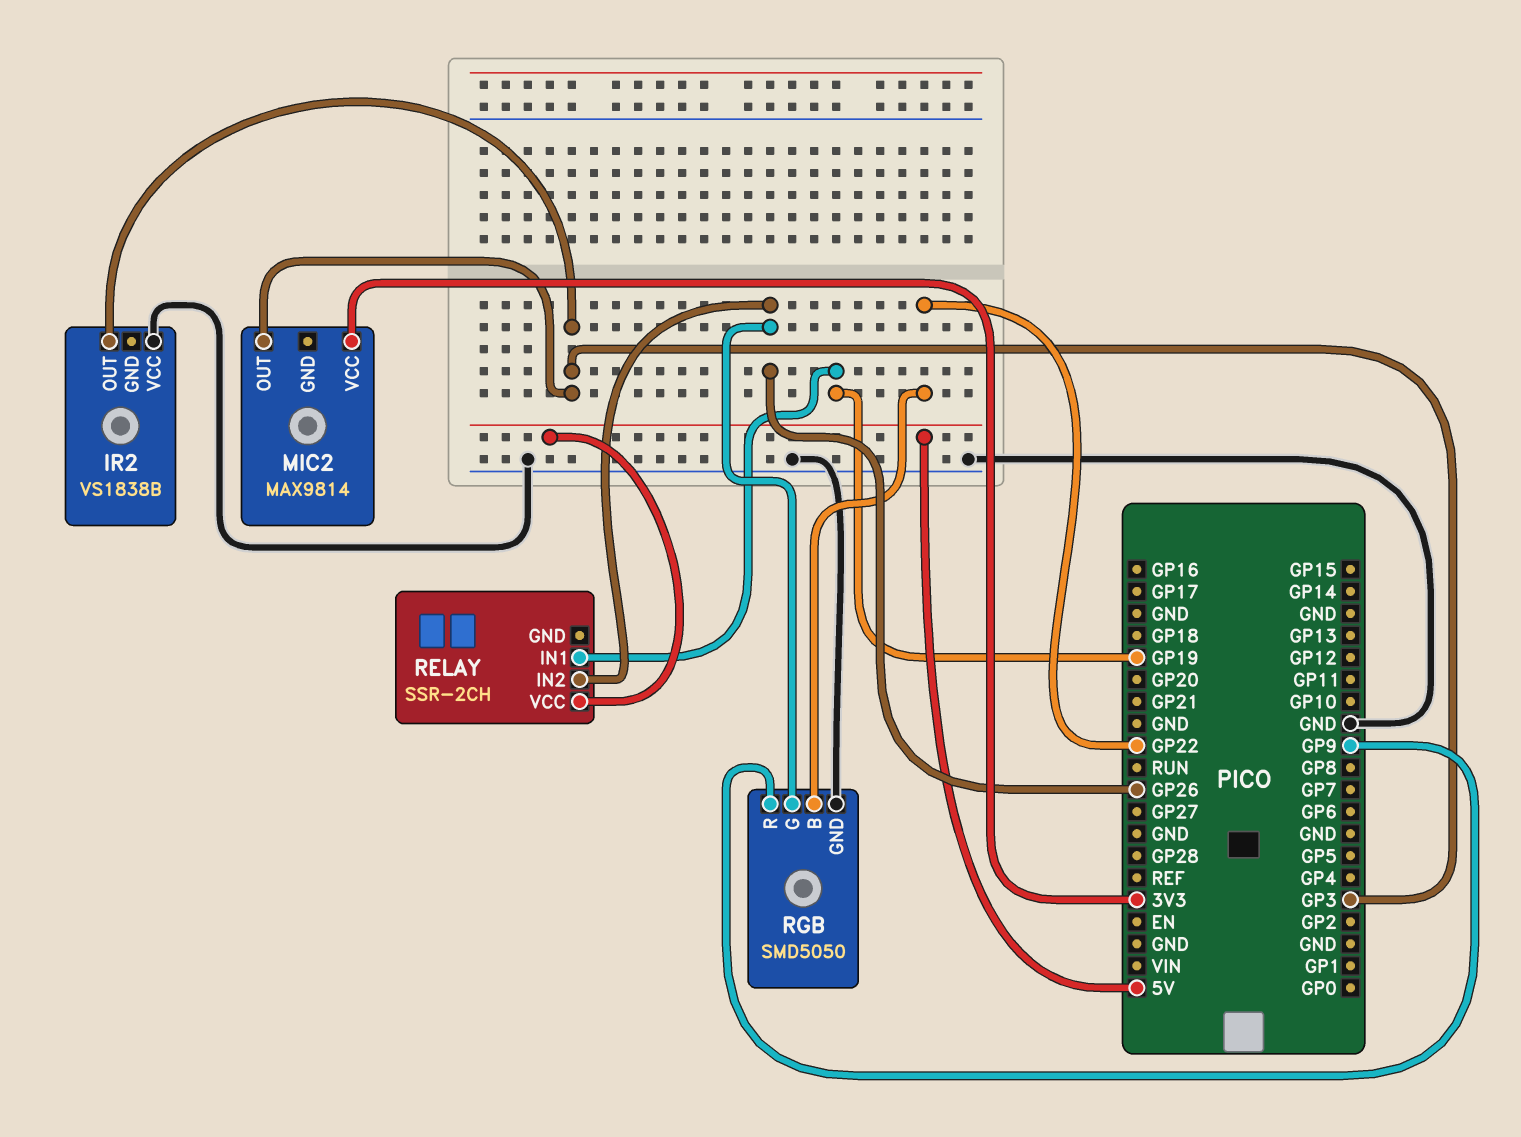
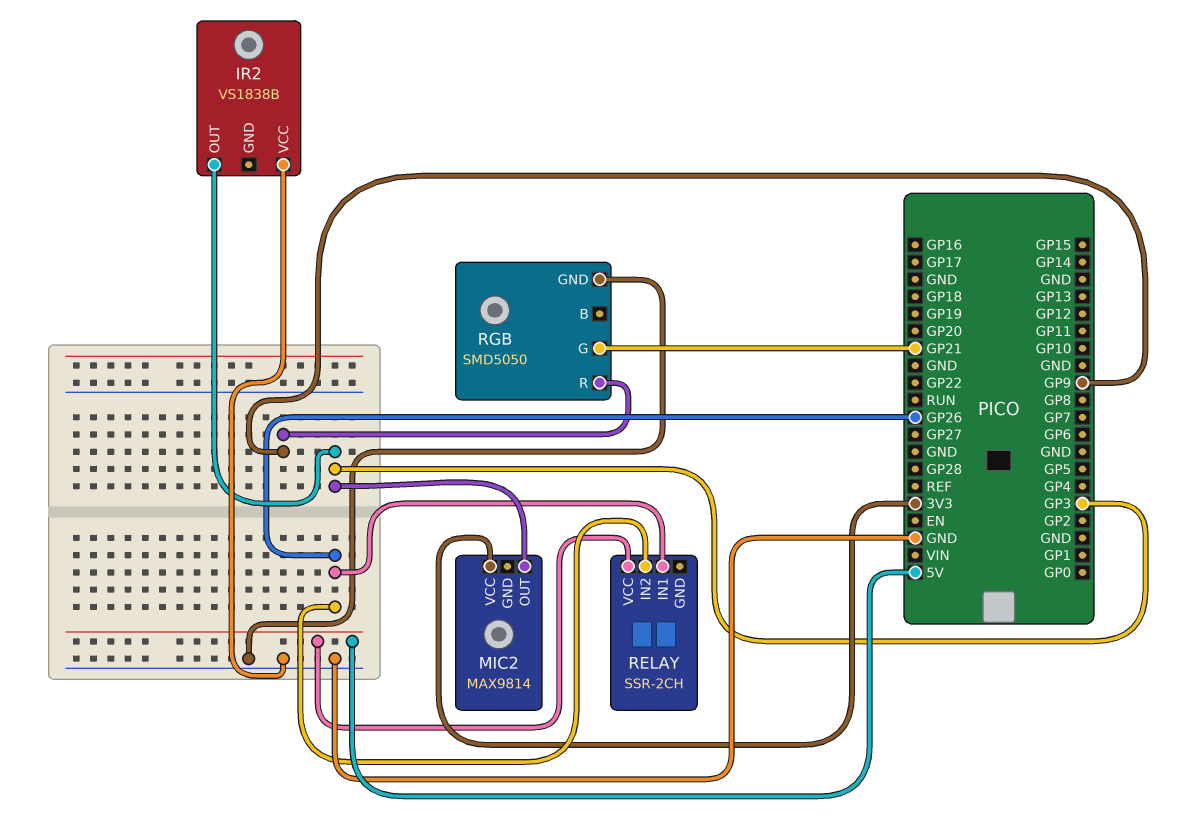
RELAY pin IN1: GP19 -> GP26
RGB pin B: GP22 -> none
RGB pin G: GP26 -> GP21

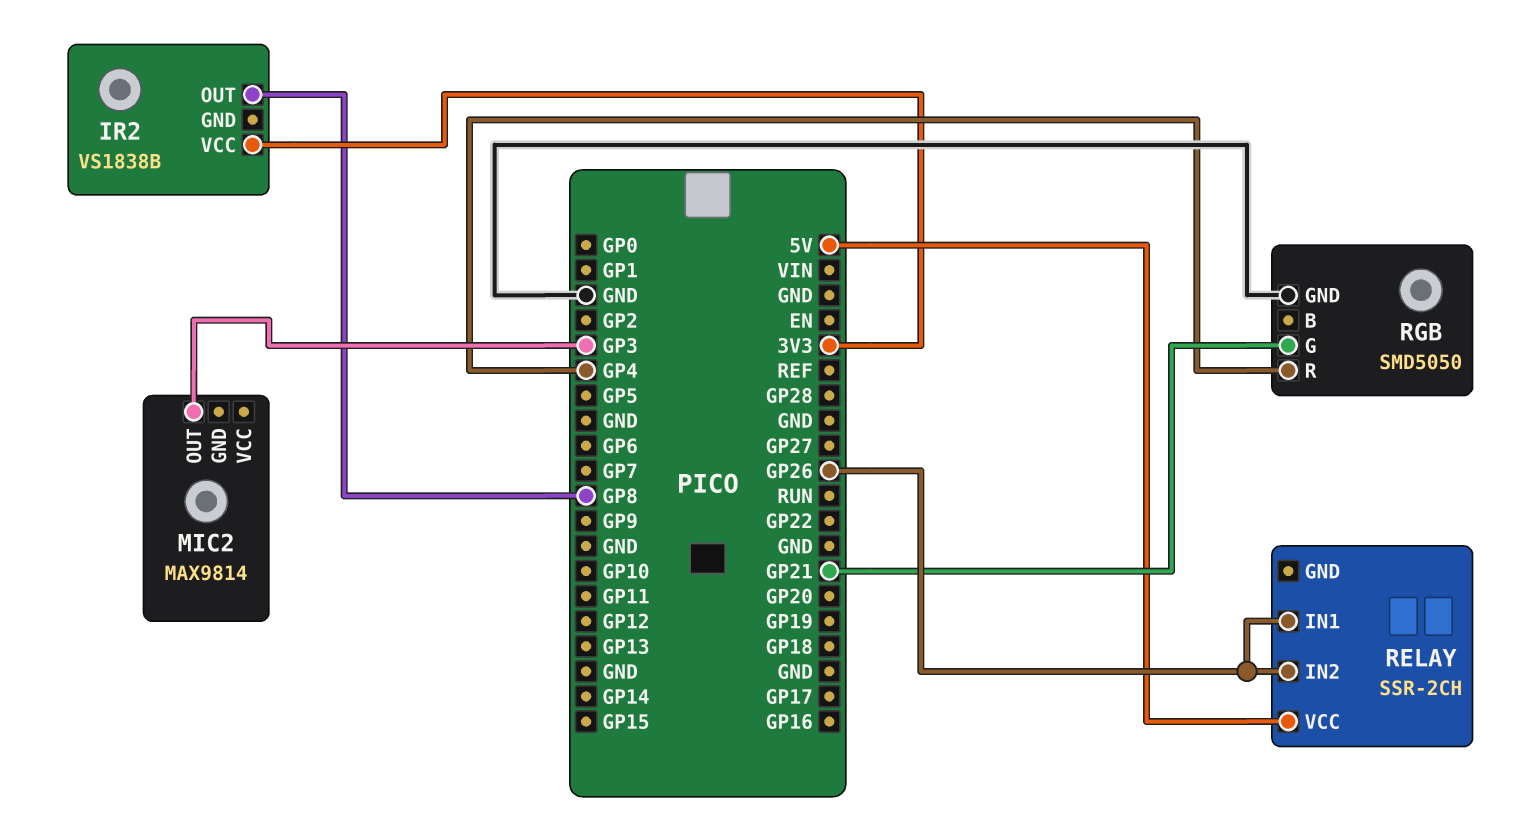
IR2 pin OUT: GP3 -> GP8
IR2 pin VCC: GND -> 3V3
MIC2 pin VCC: 3V3 -> none
RGB pin R: GP9 -> GP4

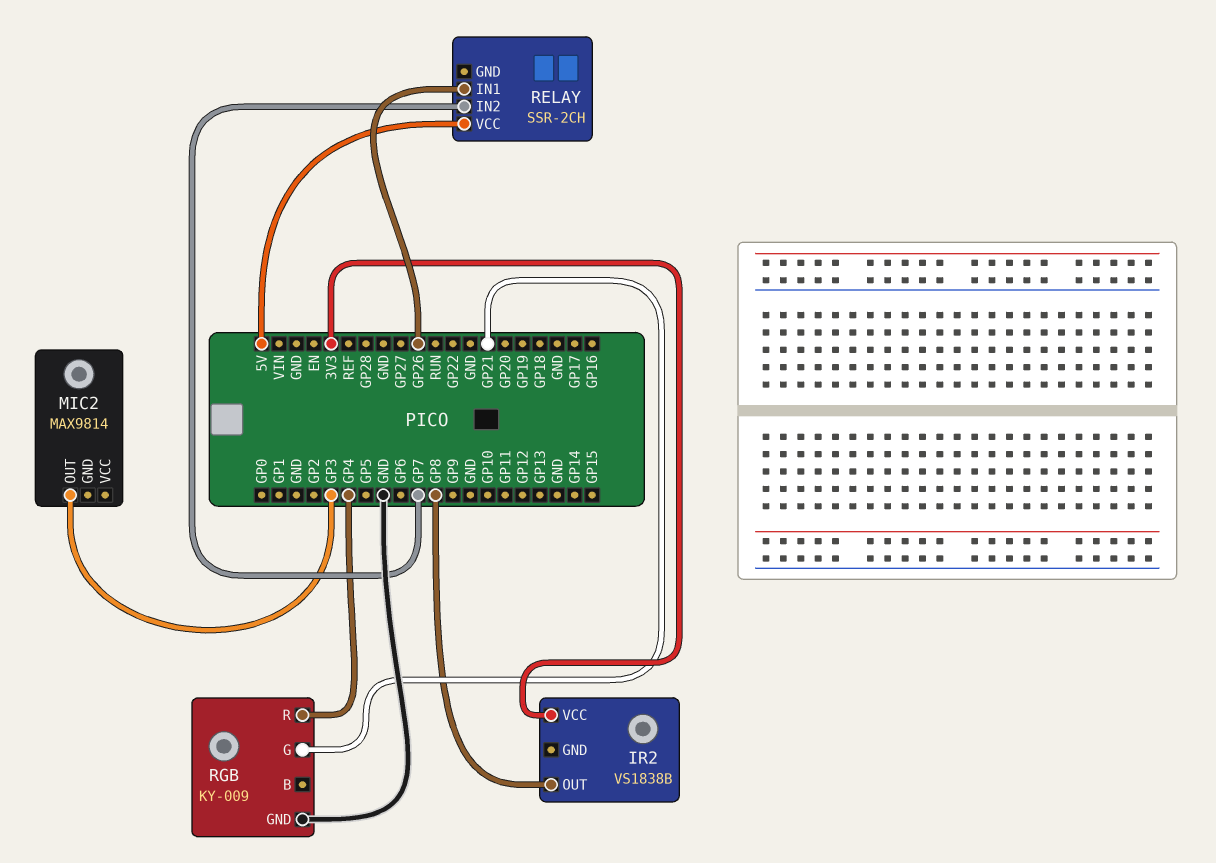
RELAY pin IN2: GP26 -> GP7
RGB: SMD5050 -> KY-009

